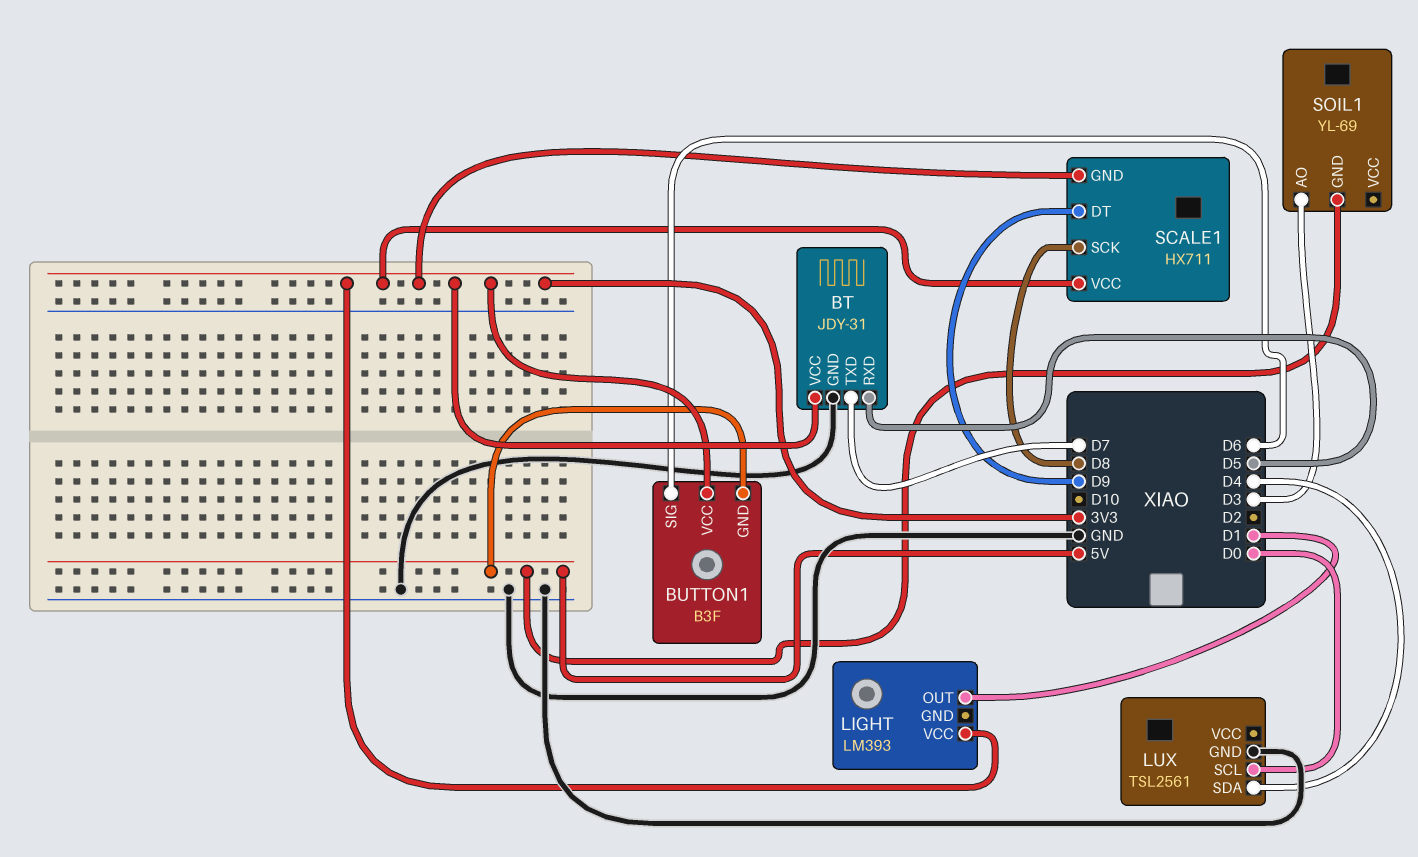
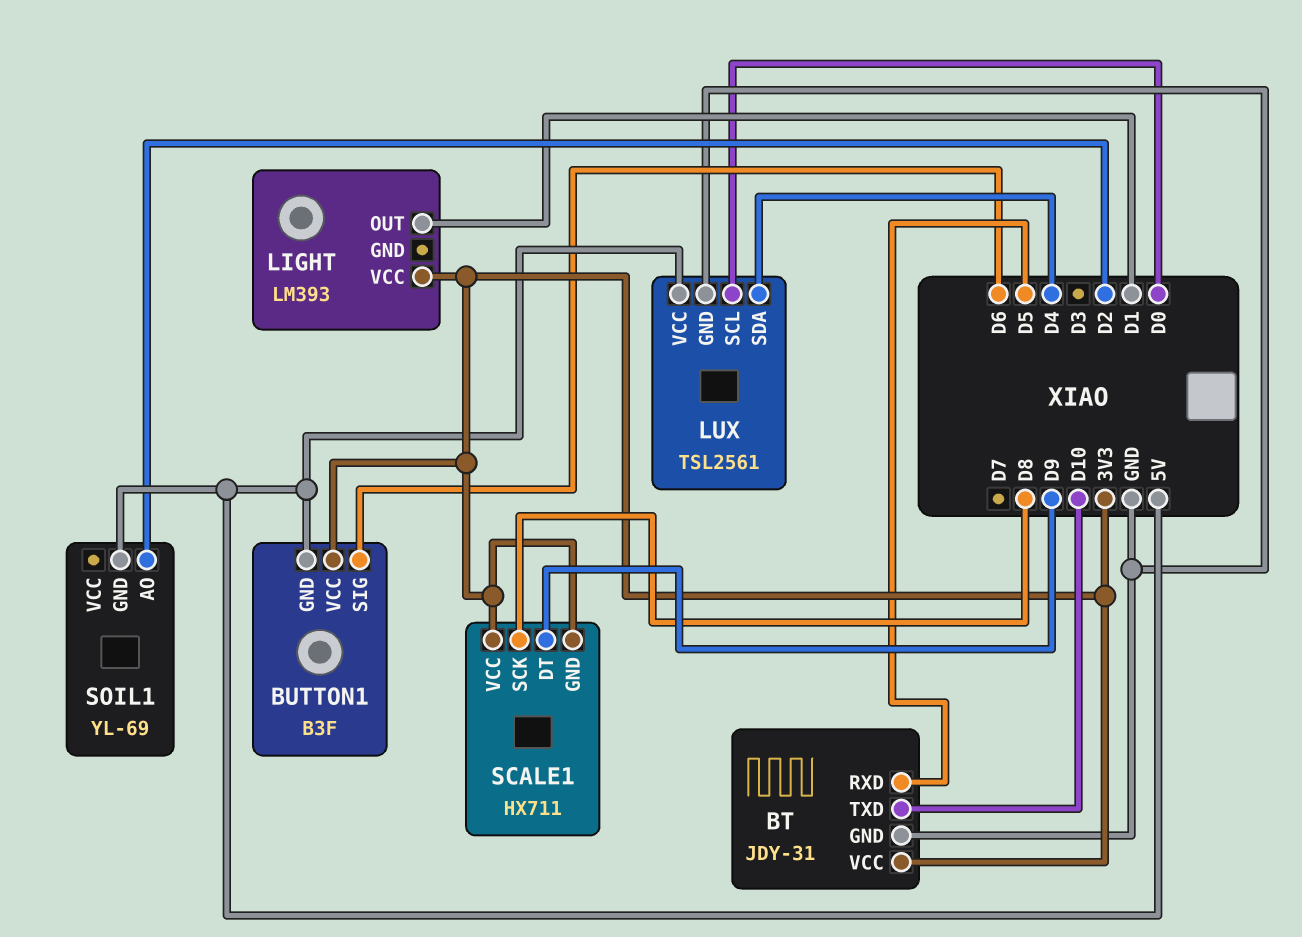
BT pin TXD: D7 -> D10
LUX pin VCC: none -> 5V
SOIL1 pin AO: D3 -> D2

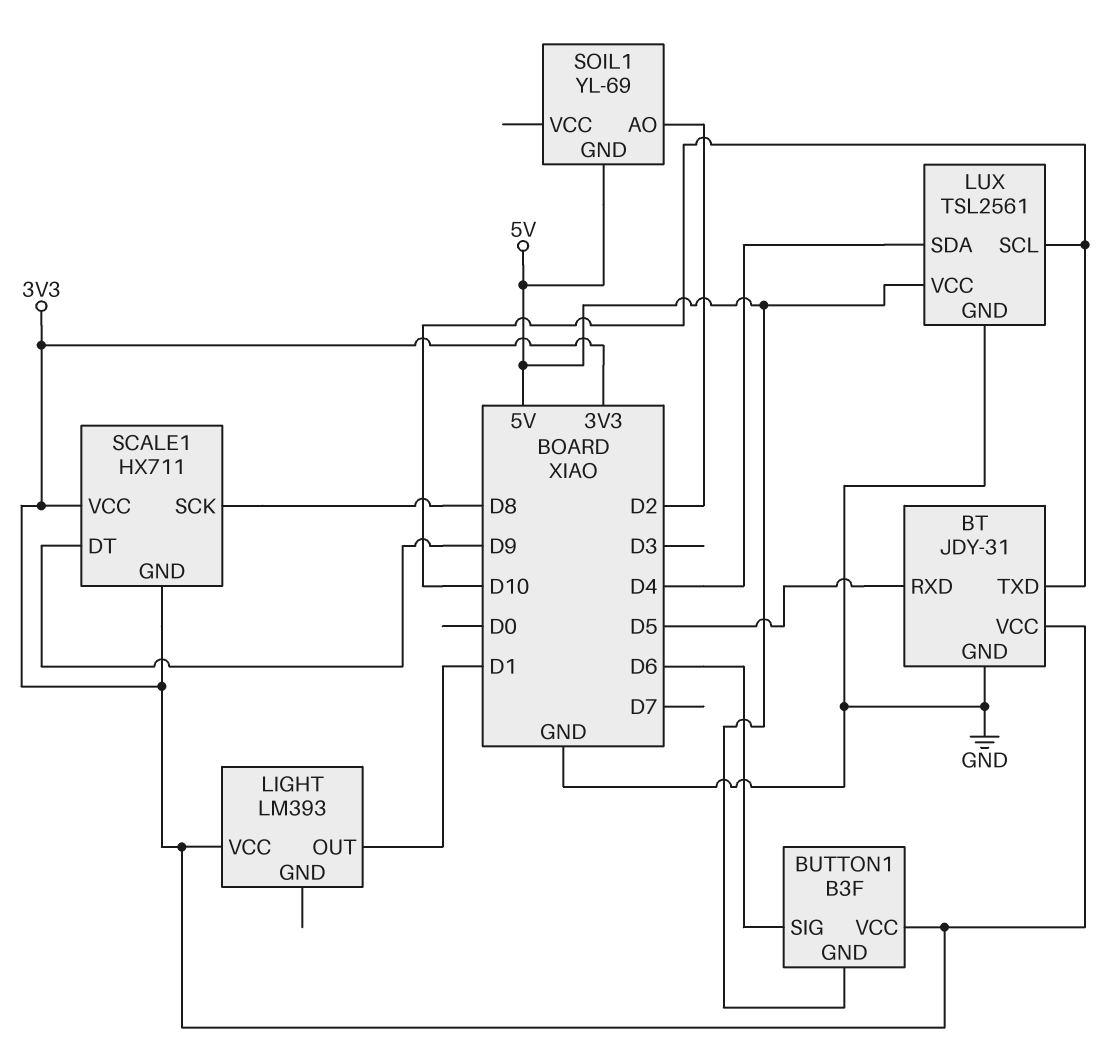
LUX pin SCL: D0 -> D10

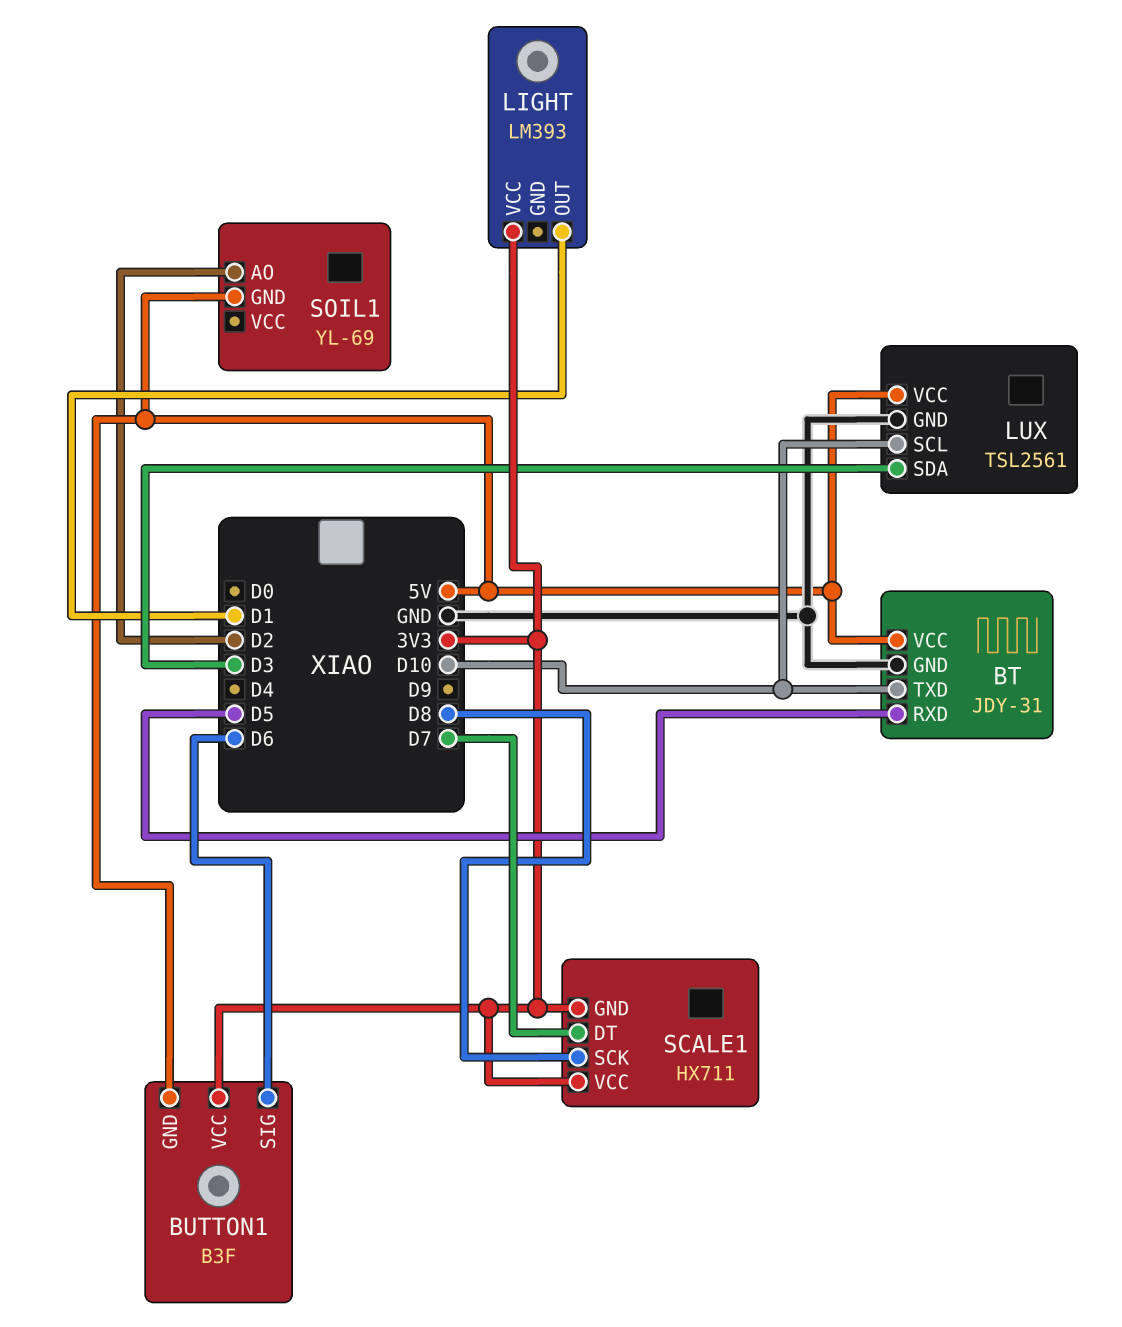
BT pin VCC: 3V3 -> 5V
LUX pin SDA: D4 -> D3
SCALE1 pin DT: D9 -> D7

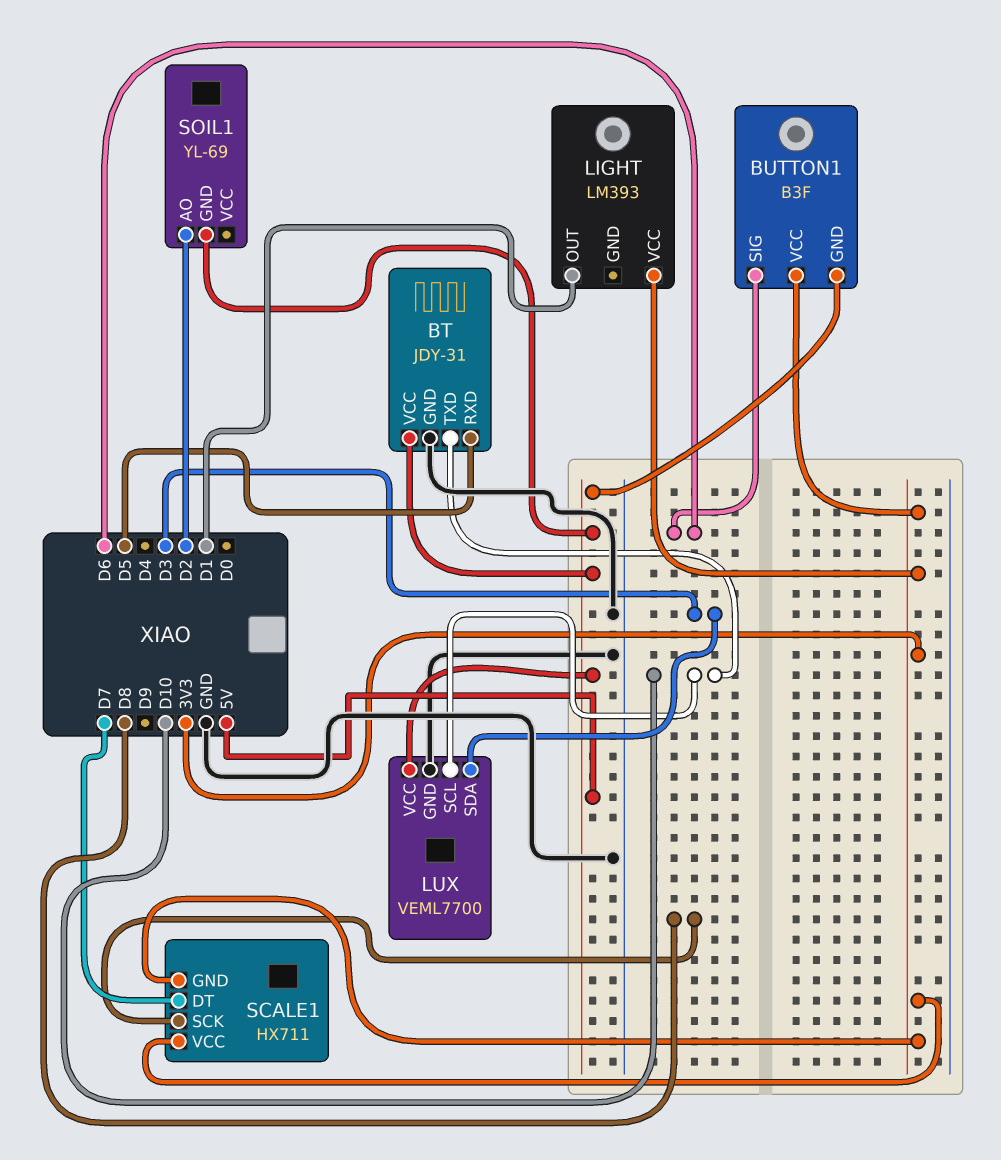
LUX: TSL2561 -> VEML7700

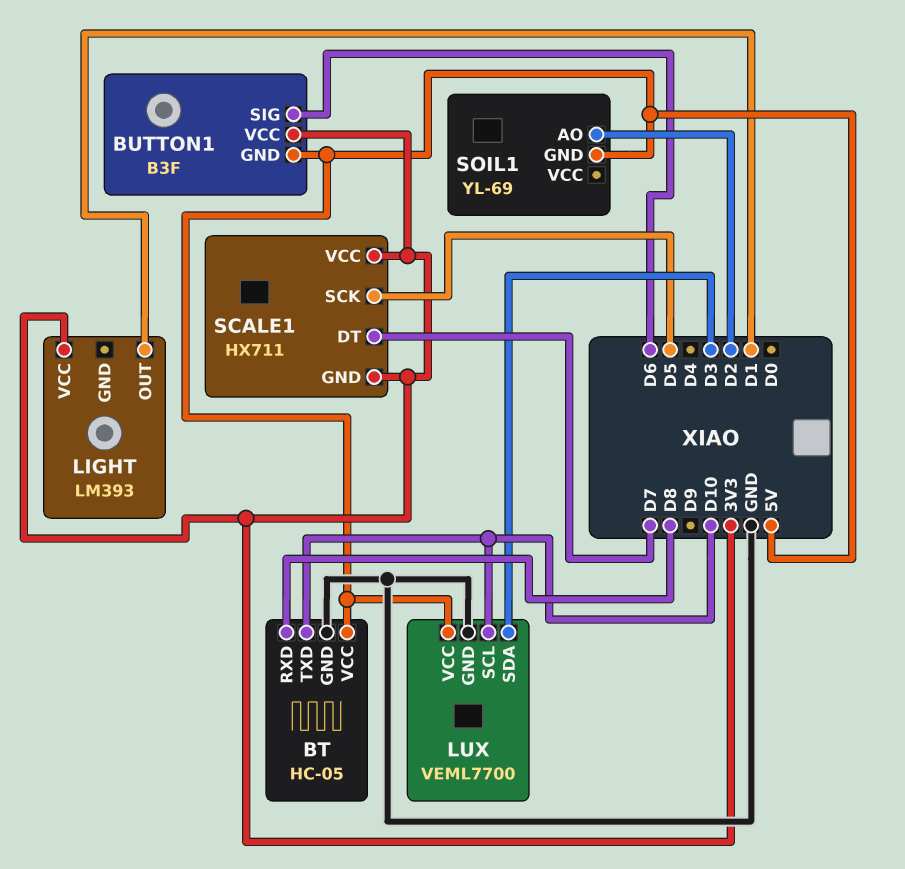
BT: JDY-31 -> HC-05
BT pin RXD: D5 -> D8
SCALE1 pin SCK: D8 -> D5

